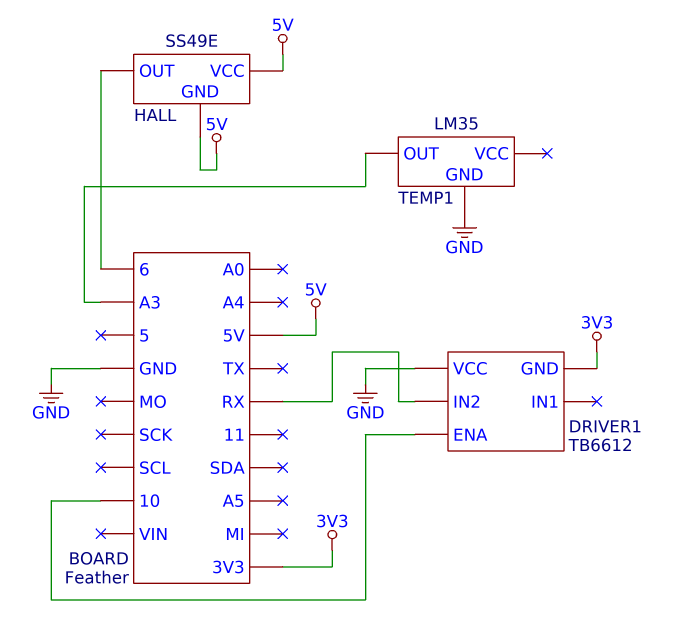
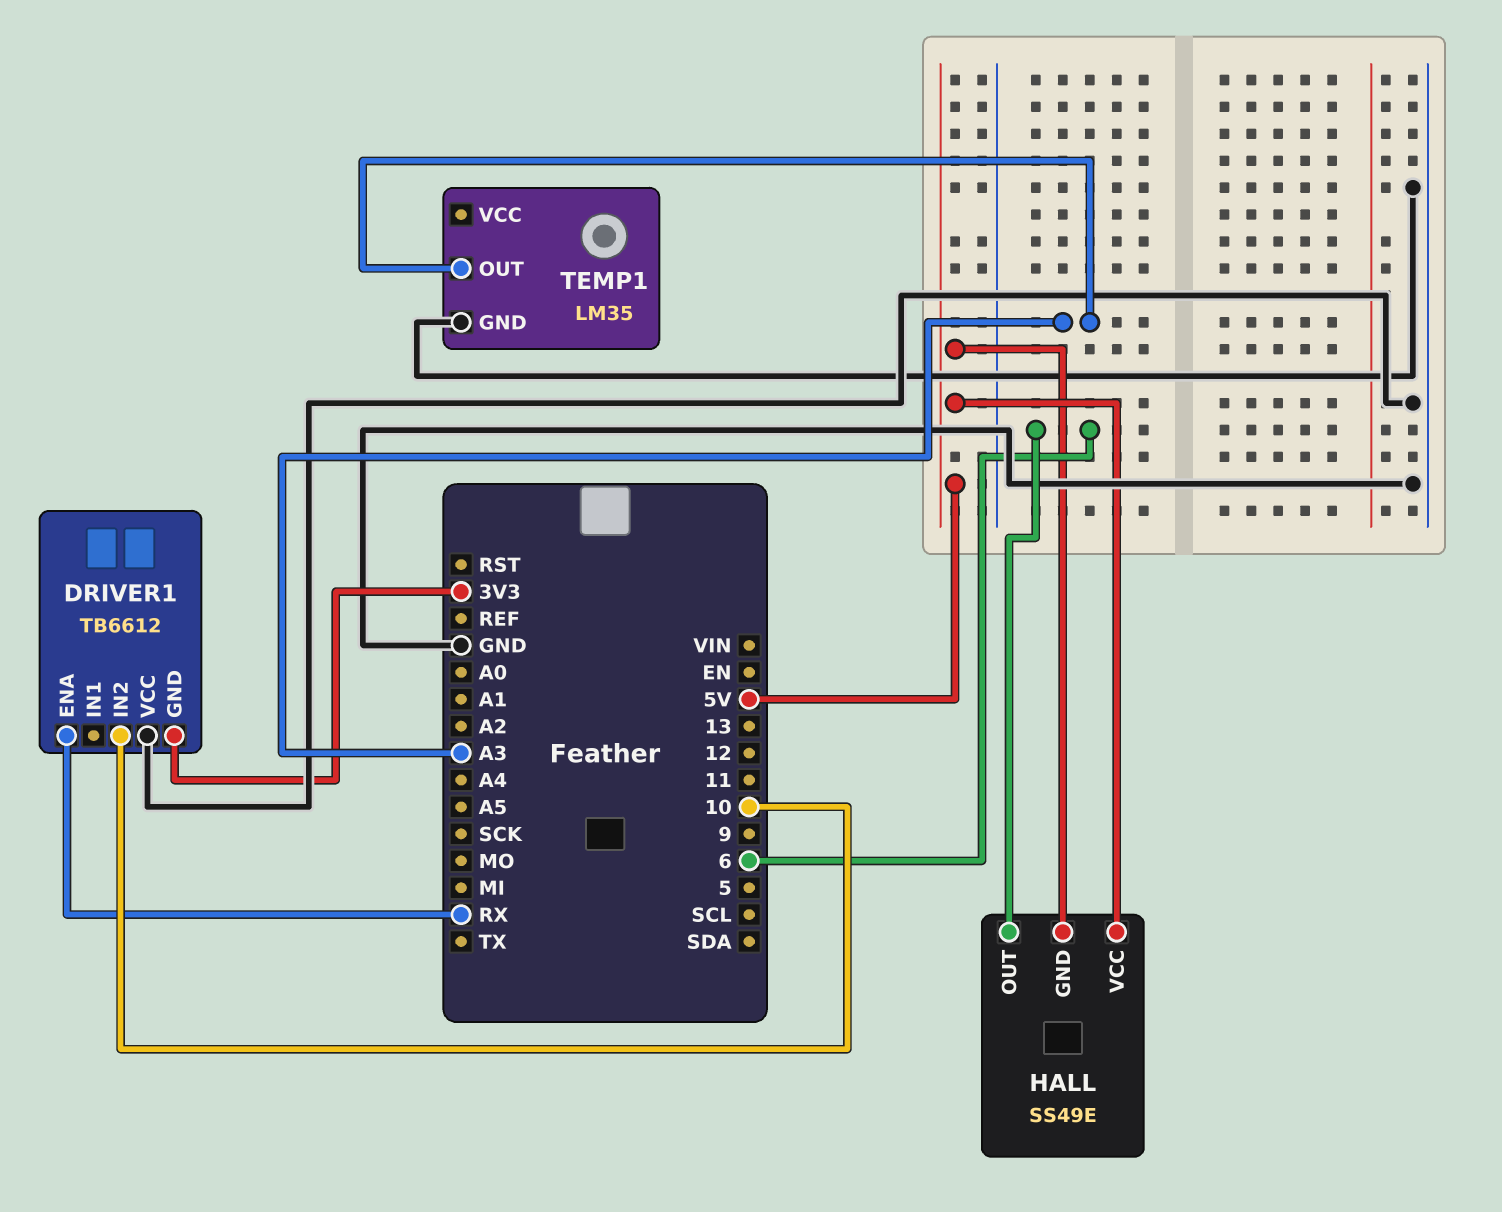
DRIVER1 pin ENA: 10 -> RX
DRIVER1 pin IN2: RX -> 10

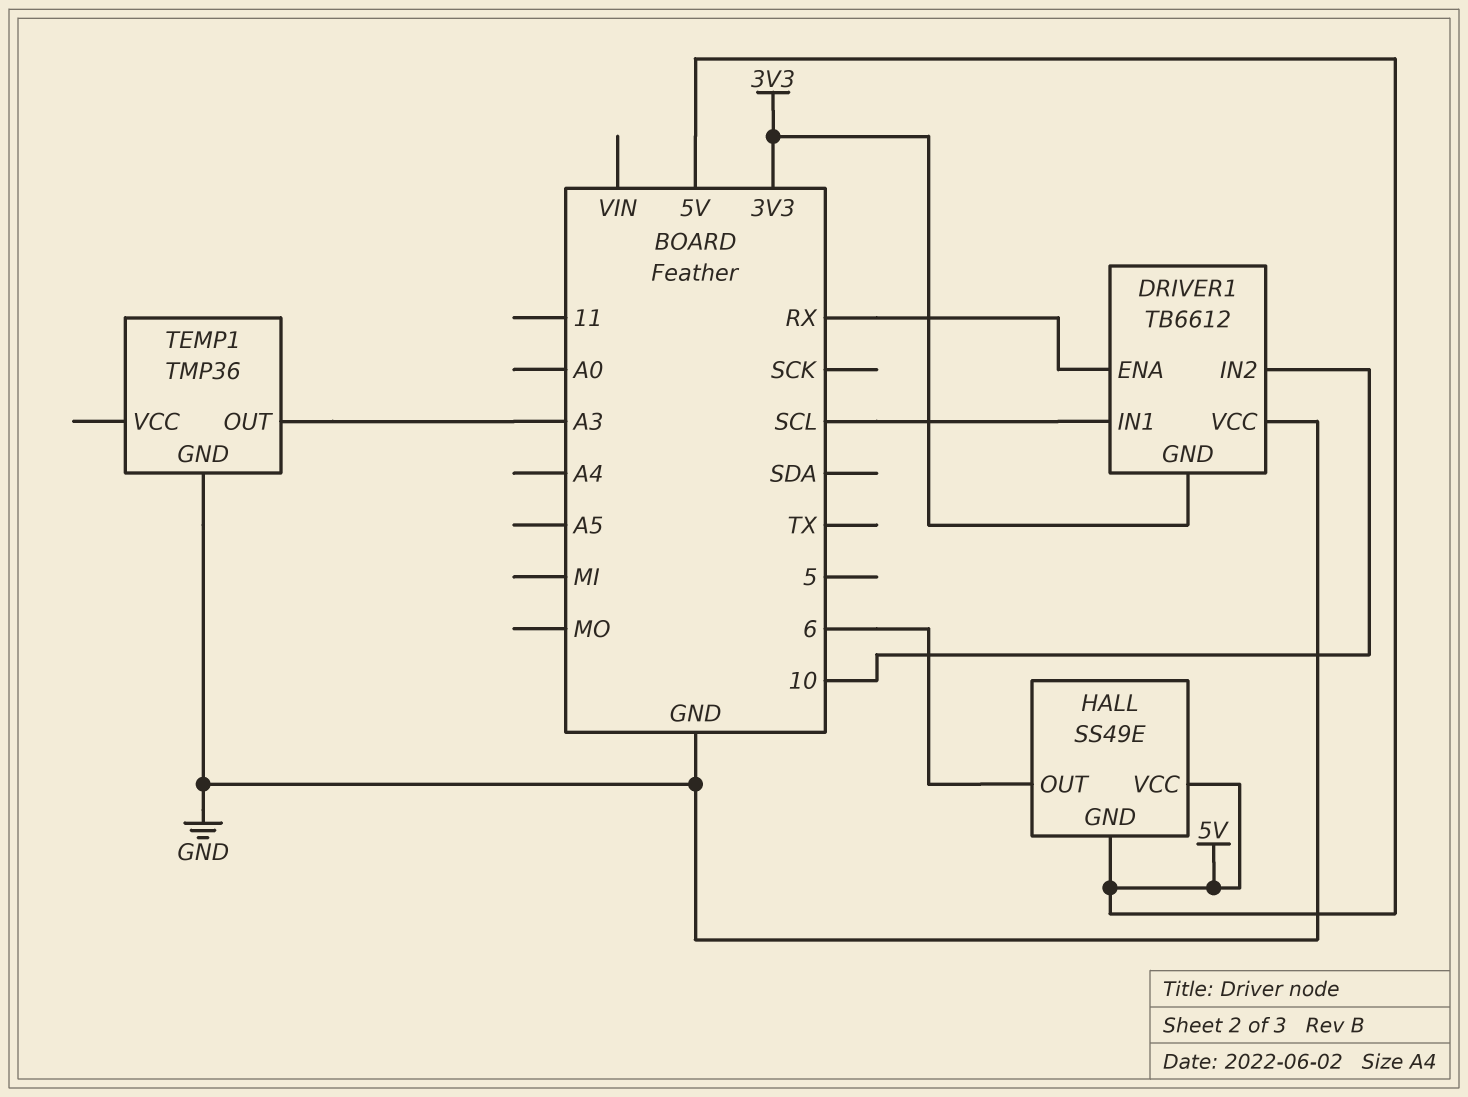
DRIVER1 pin IN1: none -> SCL
TEMP1: LM35 -> TMP36

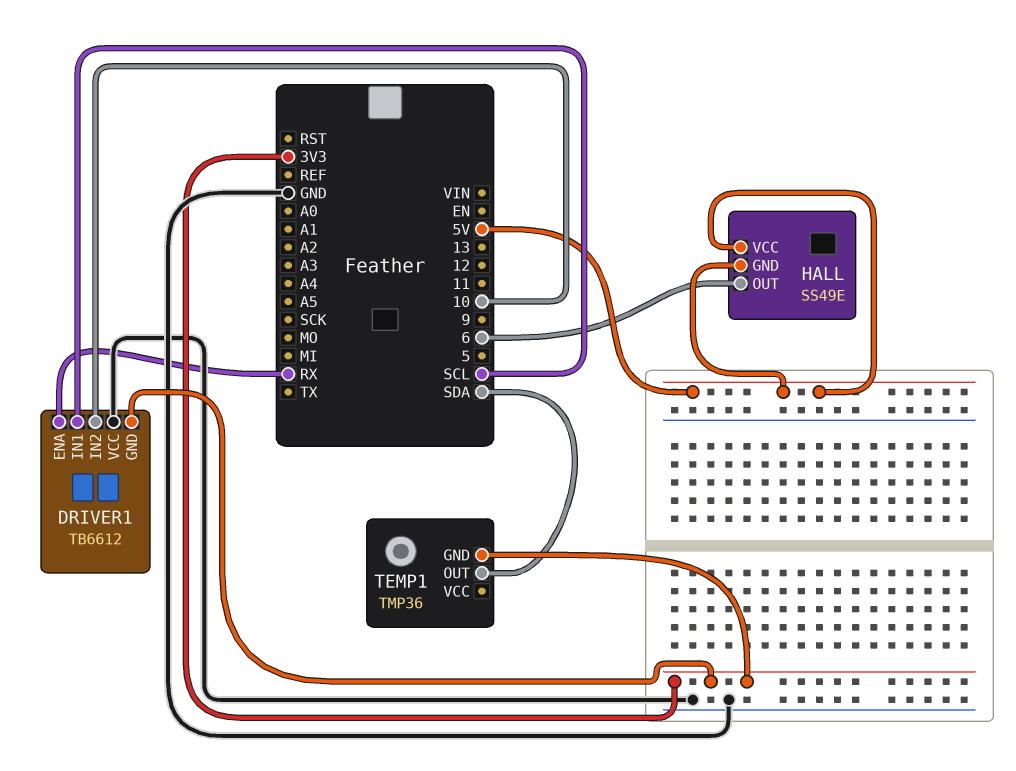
TEMP1 pin GND: GND -> 3V3
TEMP1 pin OUT: A3 -> SDA

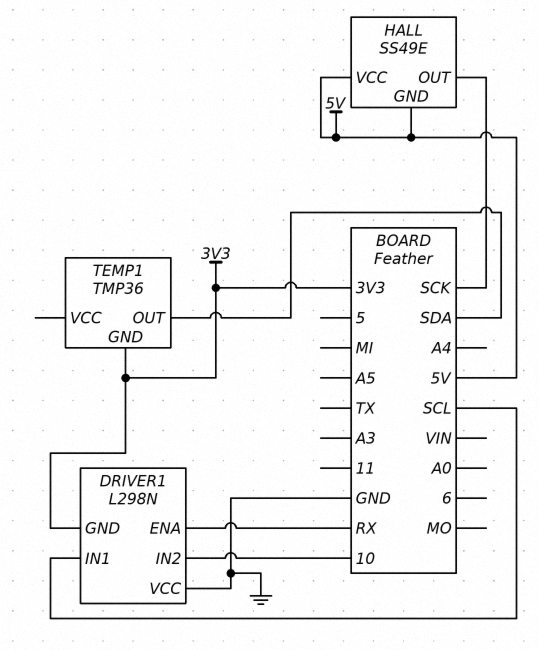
DRIVER1: TB6612 -> L298N
HALL pin OUT: 6 -> SCK

